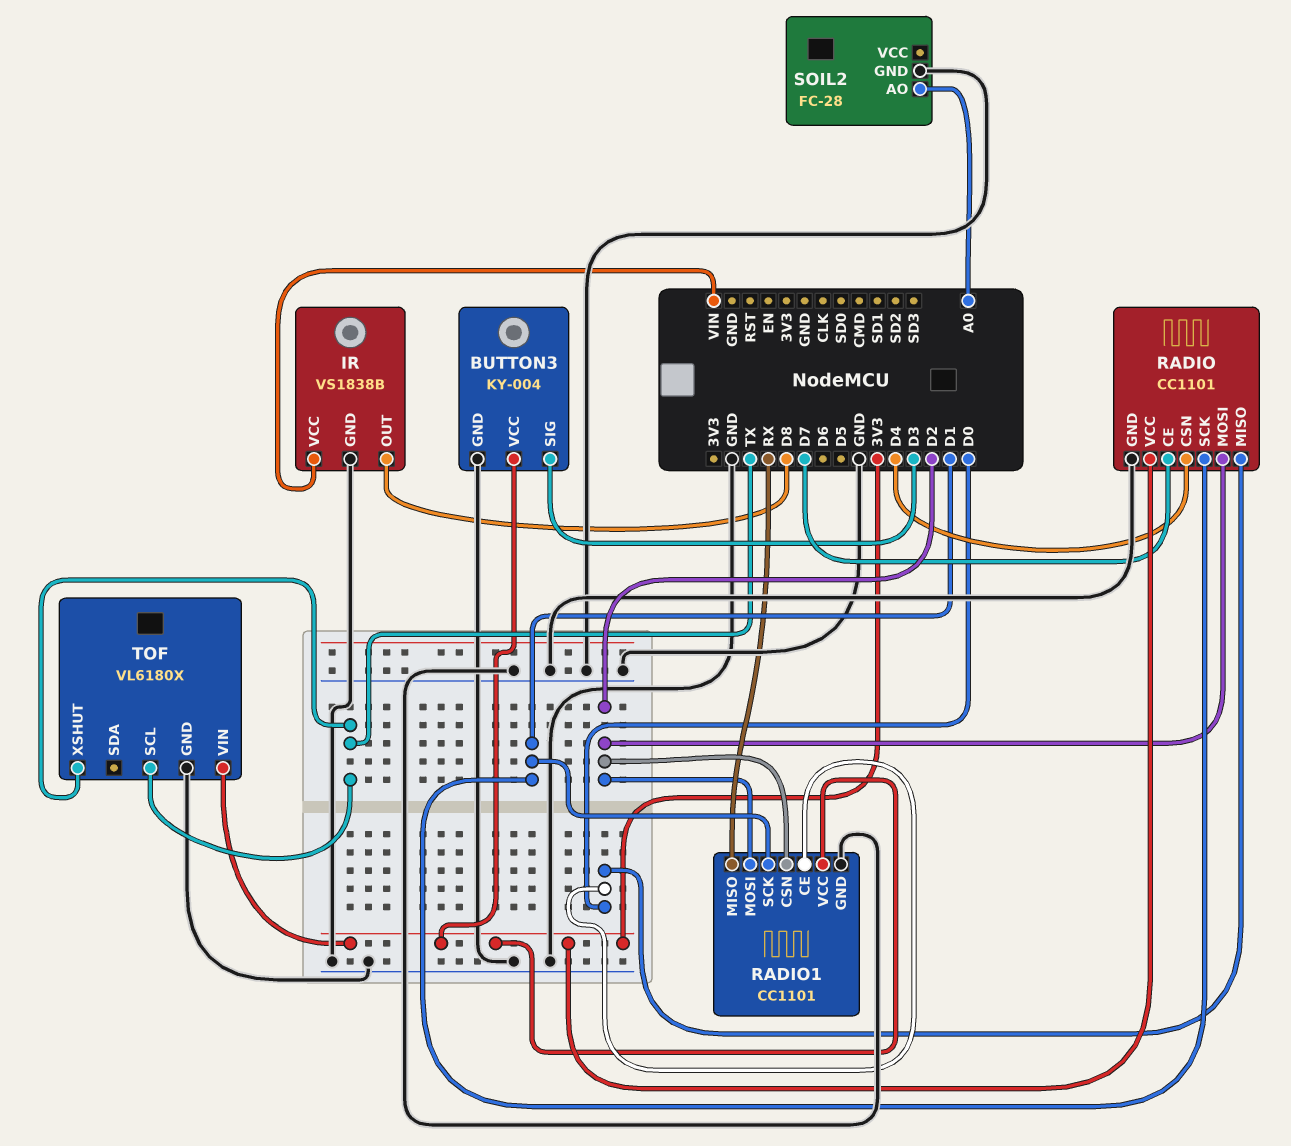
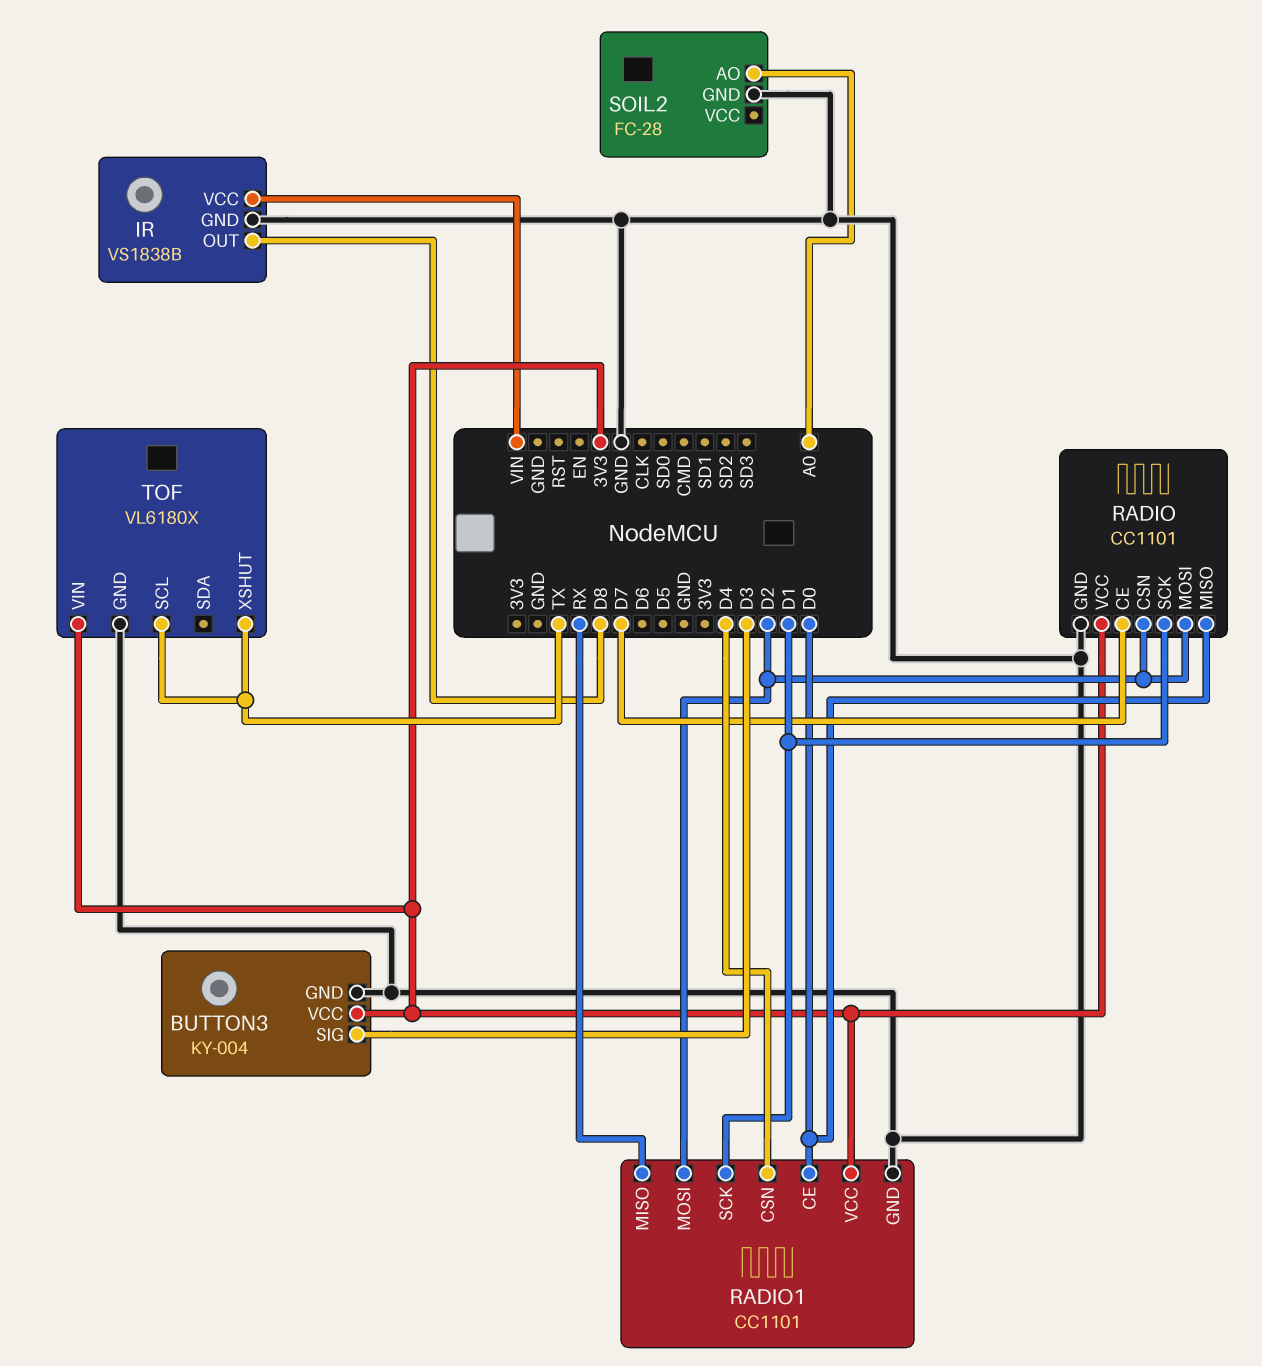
RADIO pin CSN: D4 -> D2
RADIO1 pin CSN: D2 -> D4

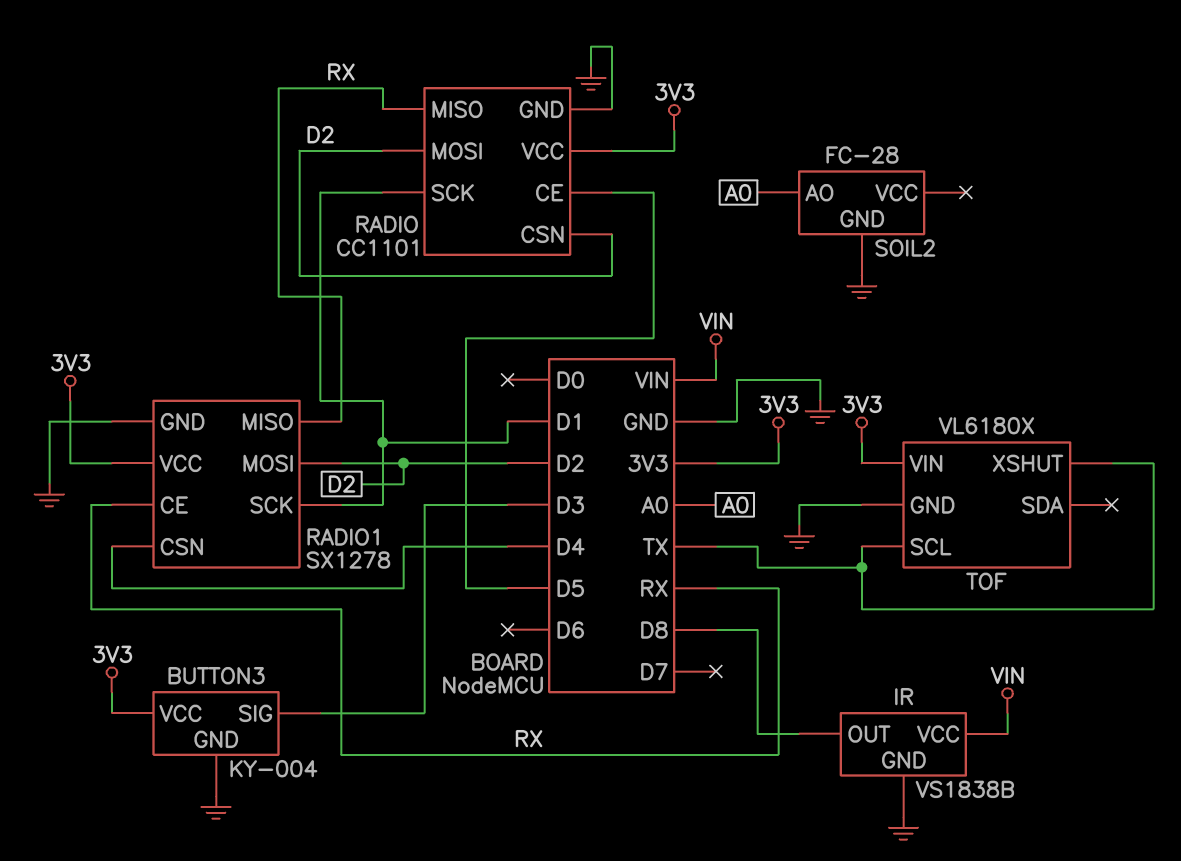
RADIO pin CE: D7 -> D5
RADIO pin MISO: D0 -> RX
RADIO1: CC1101 -> SX1278
RADIO1 pin CE: D0 -> RX

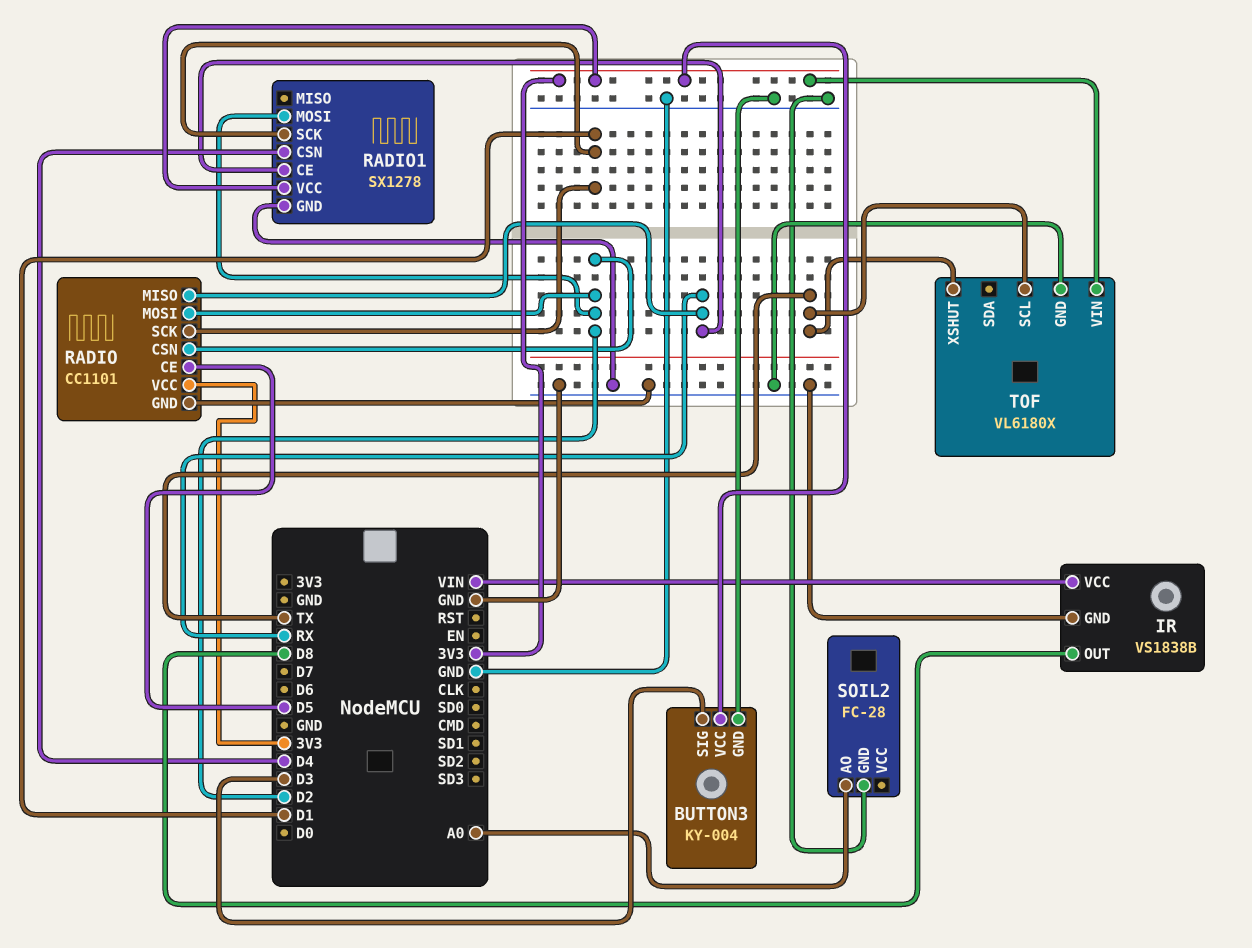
RADIO1 pin MISO: RX -> none

